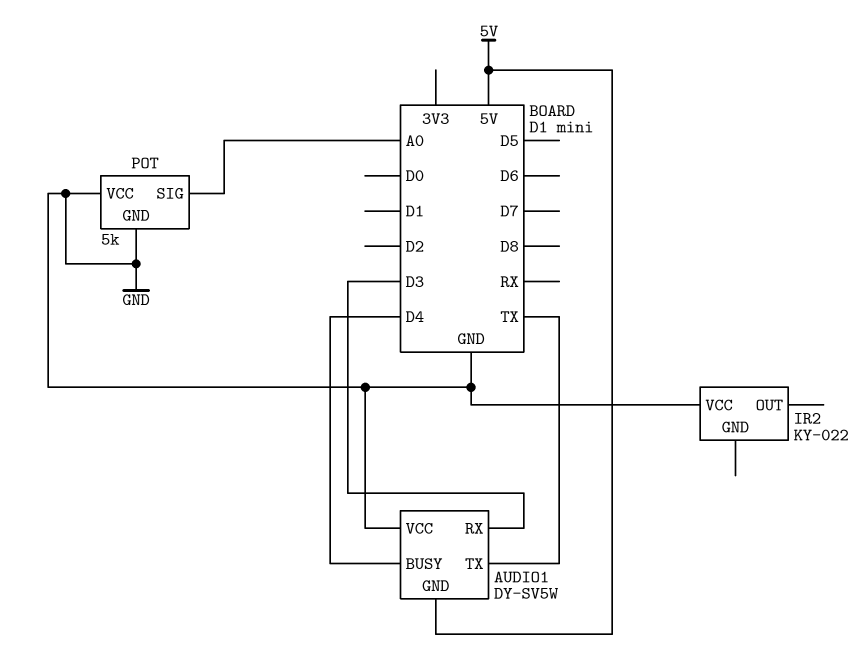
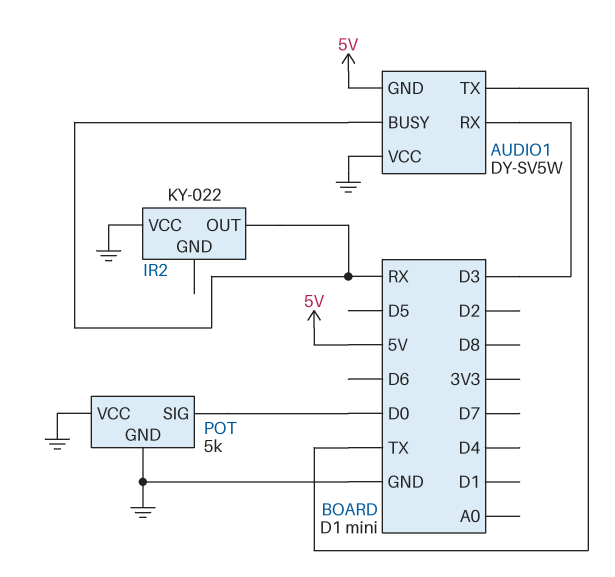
AUDIO1 pin BUSY: D4 -> RX
IR2 pin OUT: none -> RX
POT pin SIG: A0 -> D0

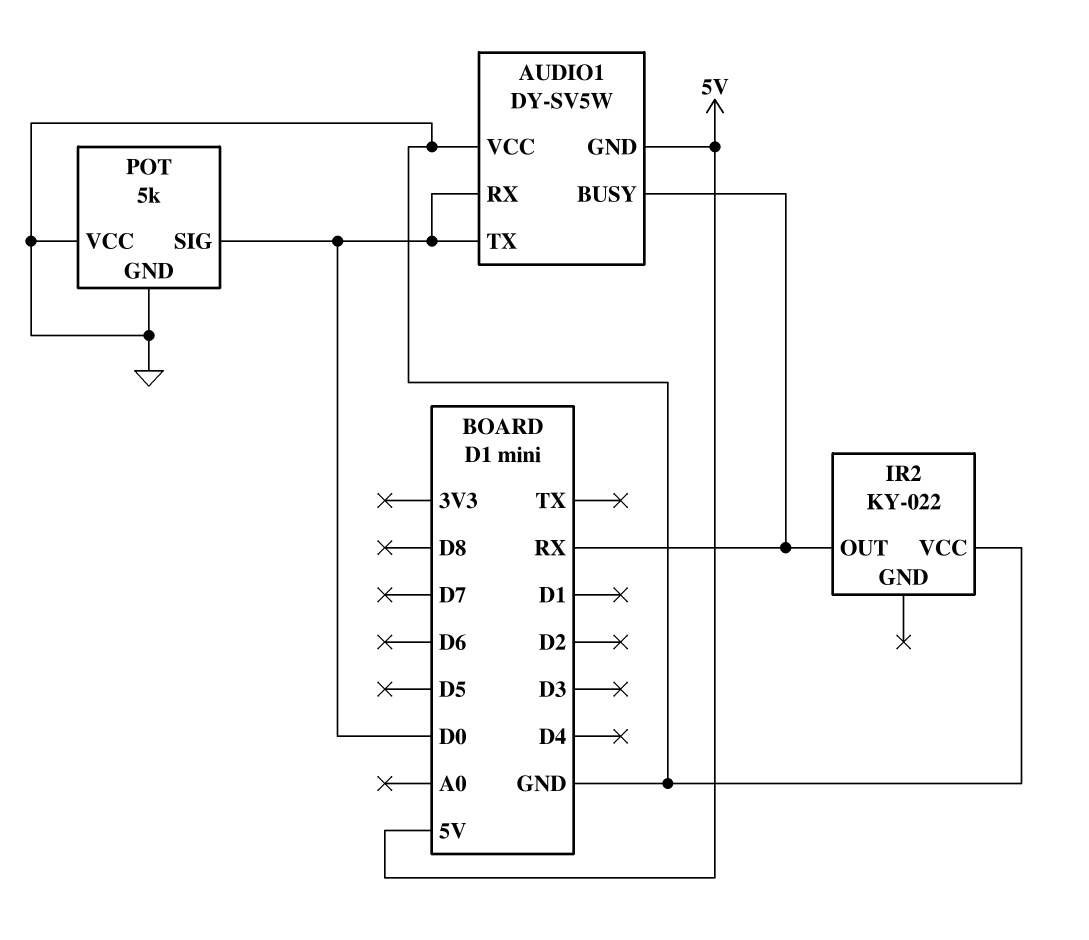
AUDIO1 pin RX: D3 -> D0
AUDIO1 pin TX: TX -> D0

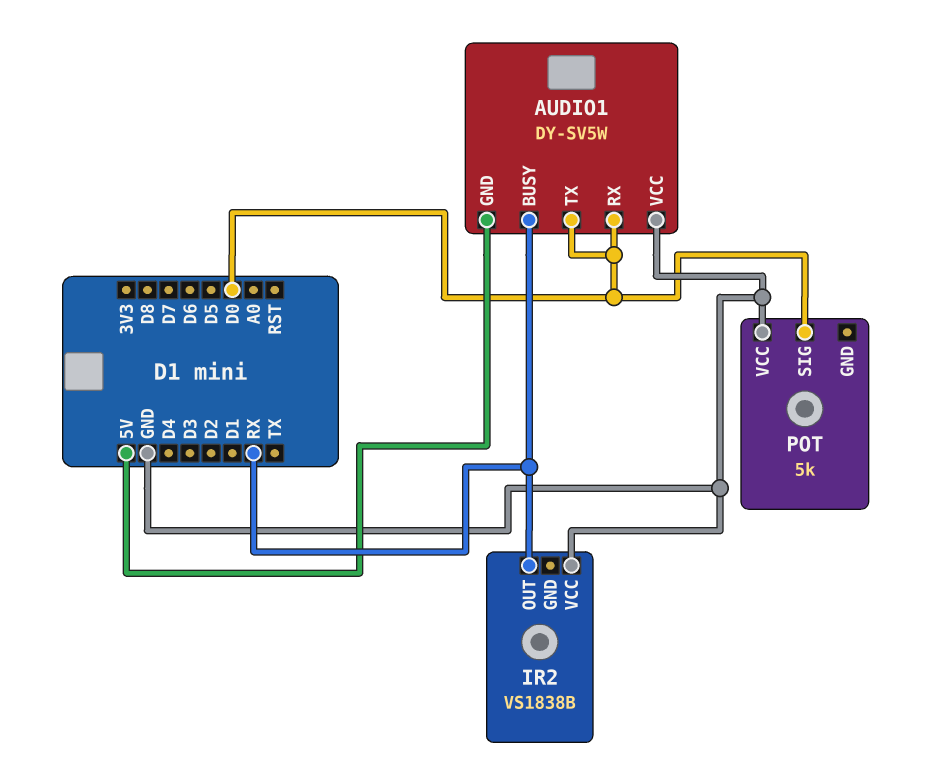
IR2: KY-022 -> VS1838B
POT pin GND: GND -> none

